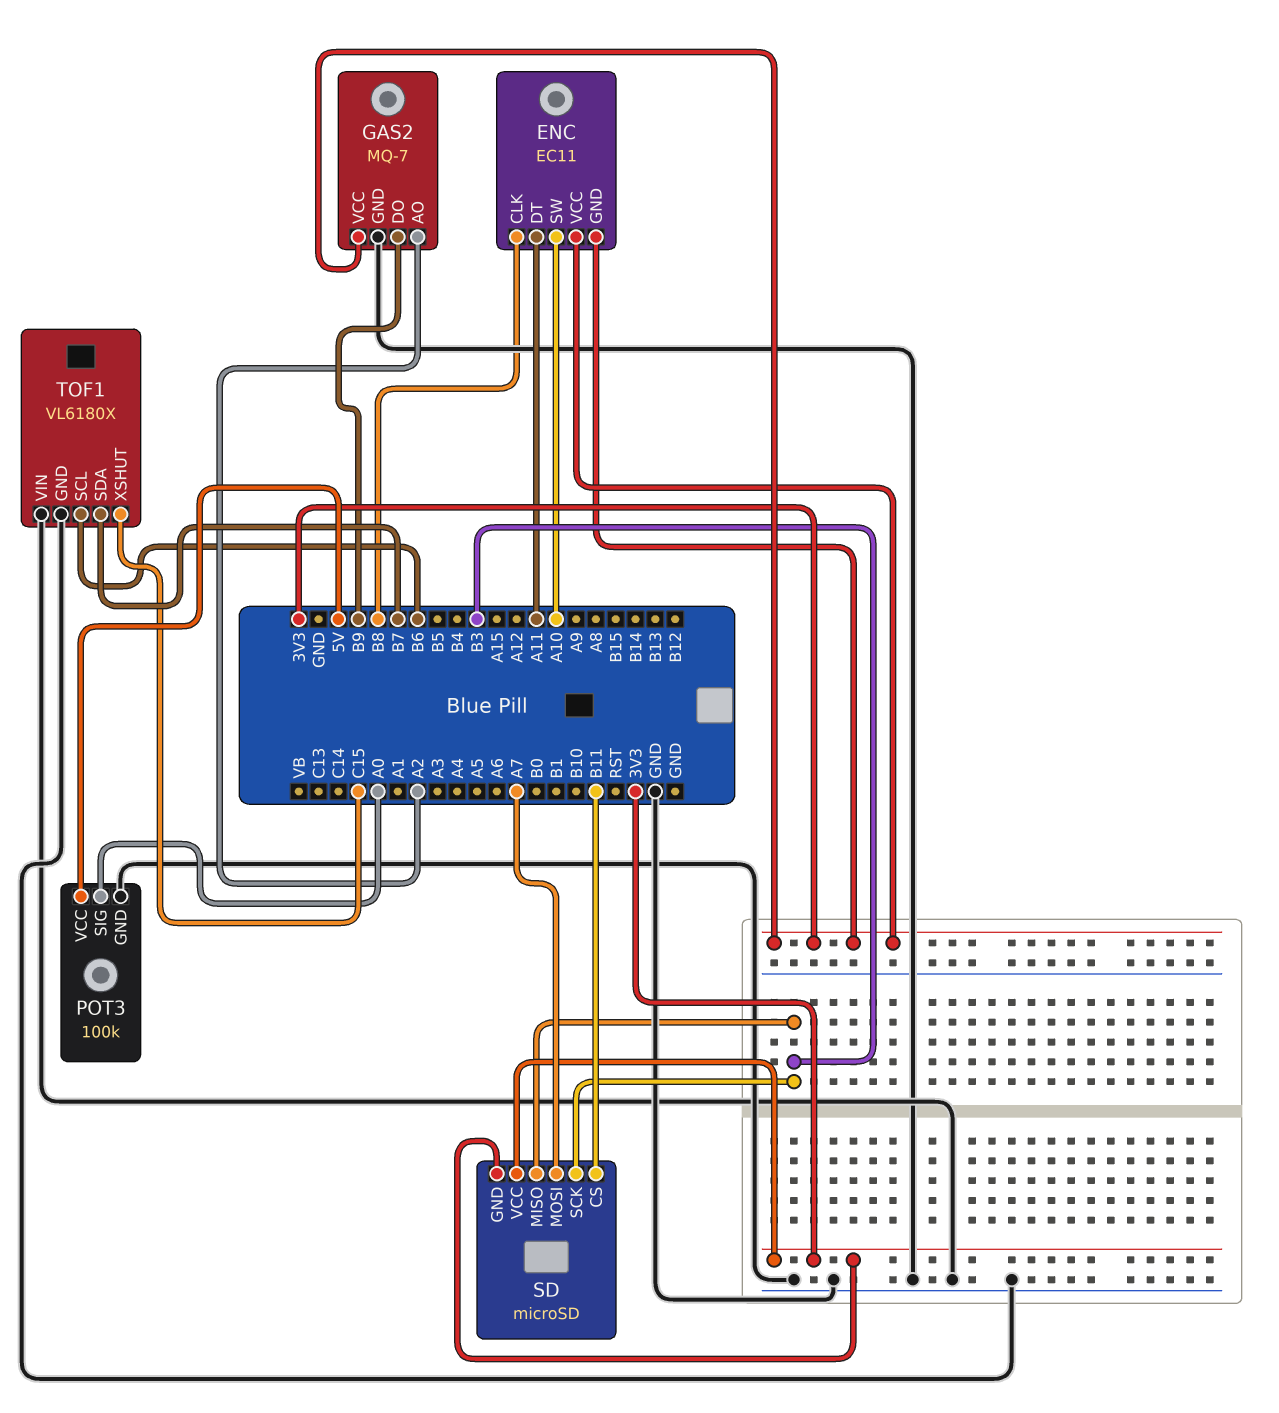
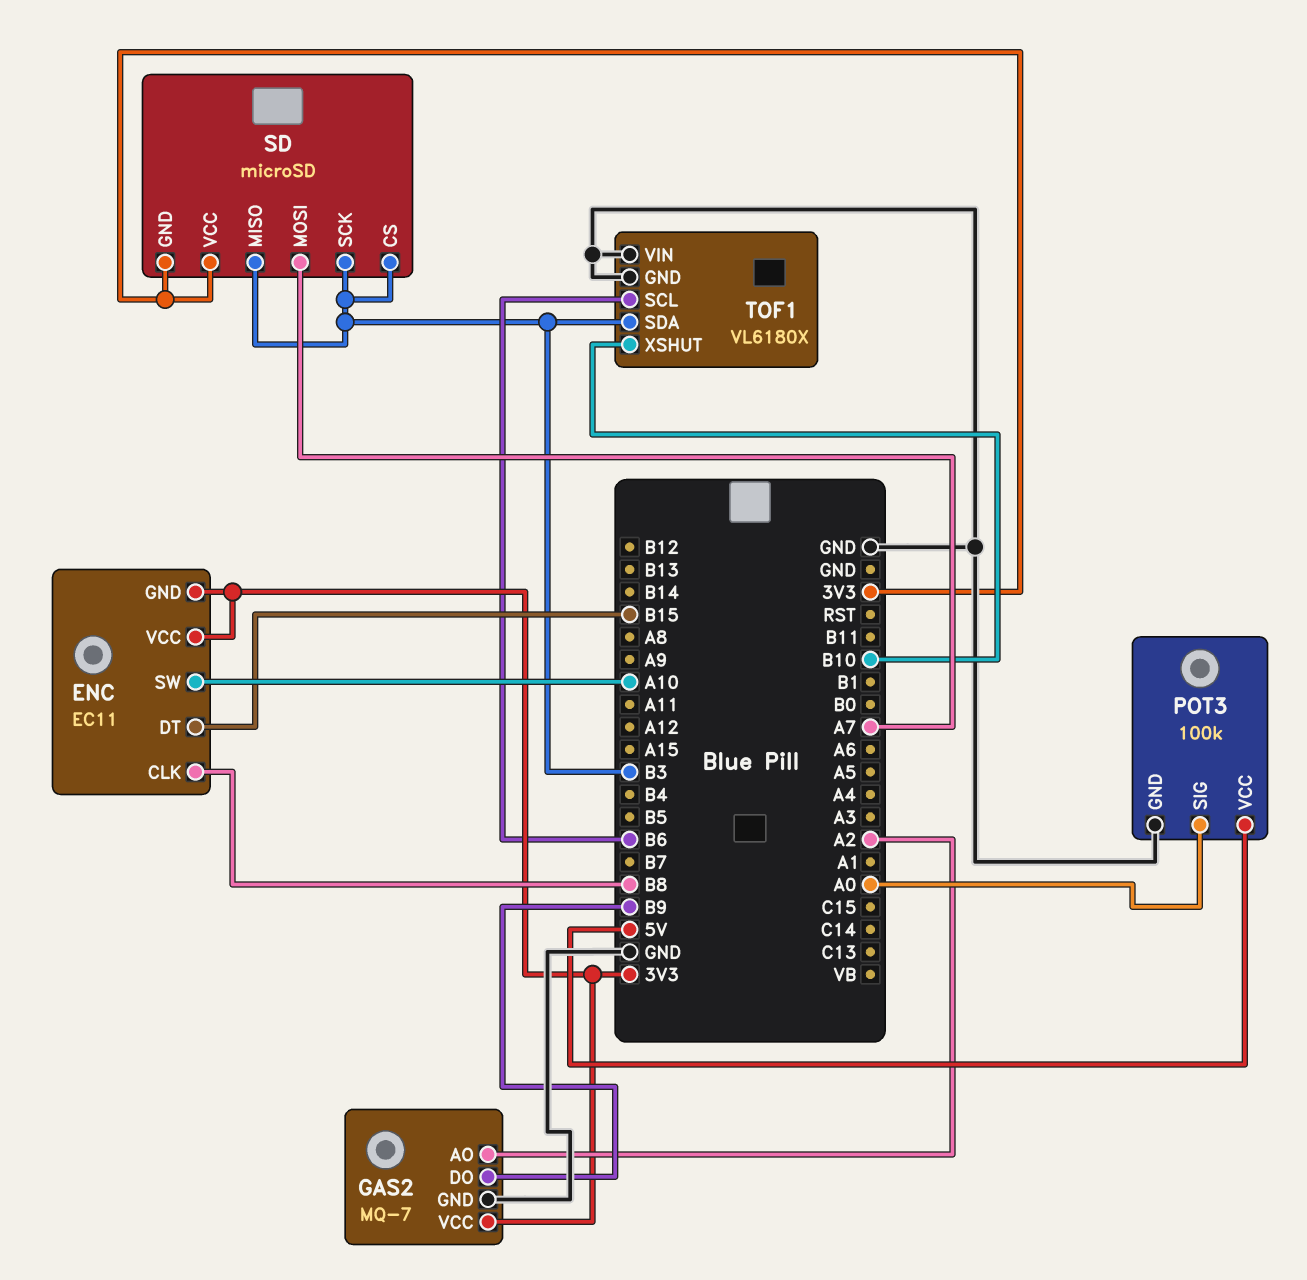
ENC pin DT: A11 -> B15
SD pin CS: B11 -> B3
TOF1 pin SDA: B7 -> B3
TOF1 pin XSHUT: C15 -> B10

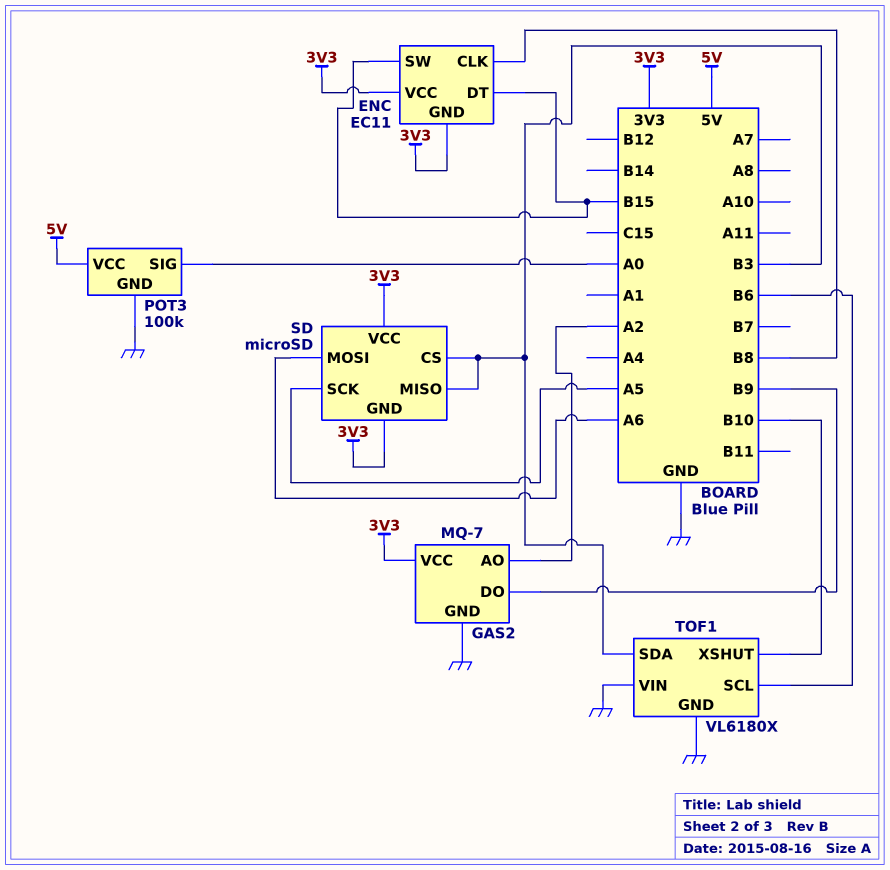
ENC pin SW: A10 -> B15
SD pin MOSI: A7 -> A6
SD pin SCK: B3 -> A5

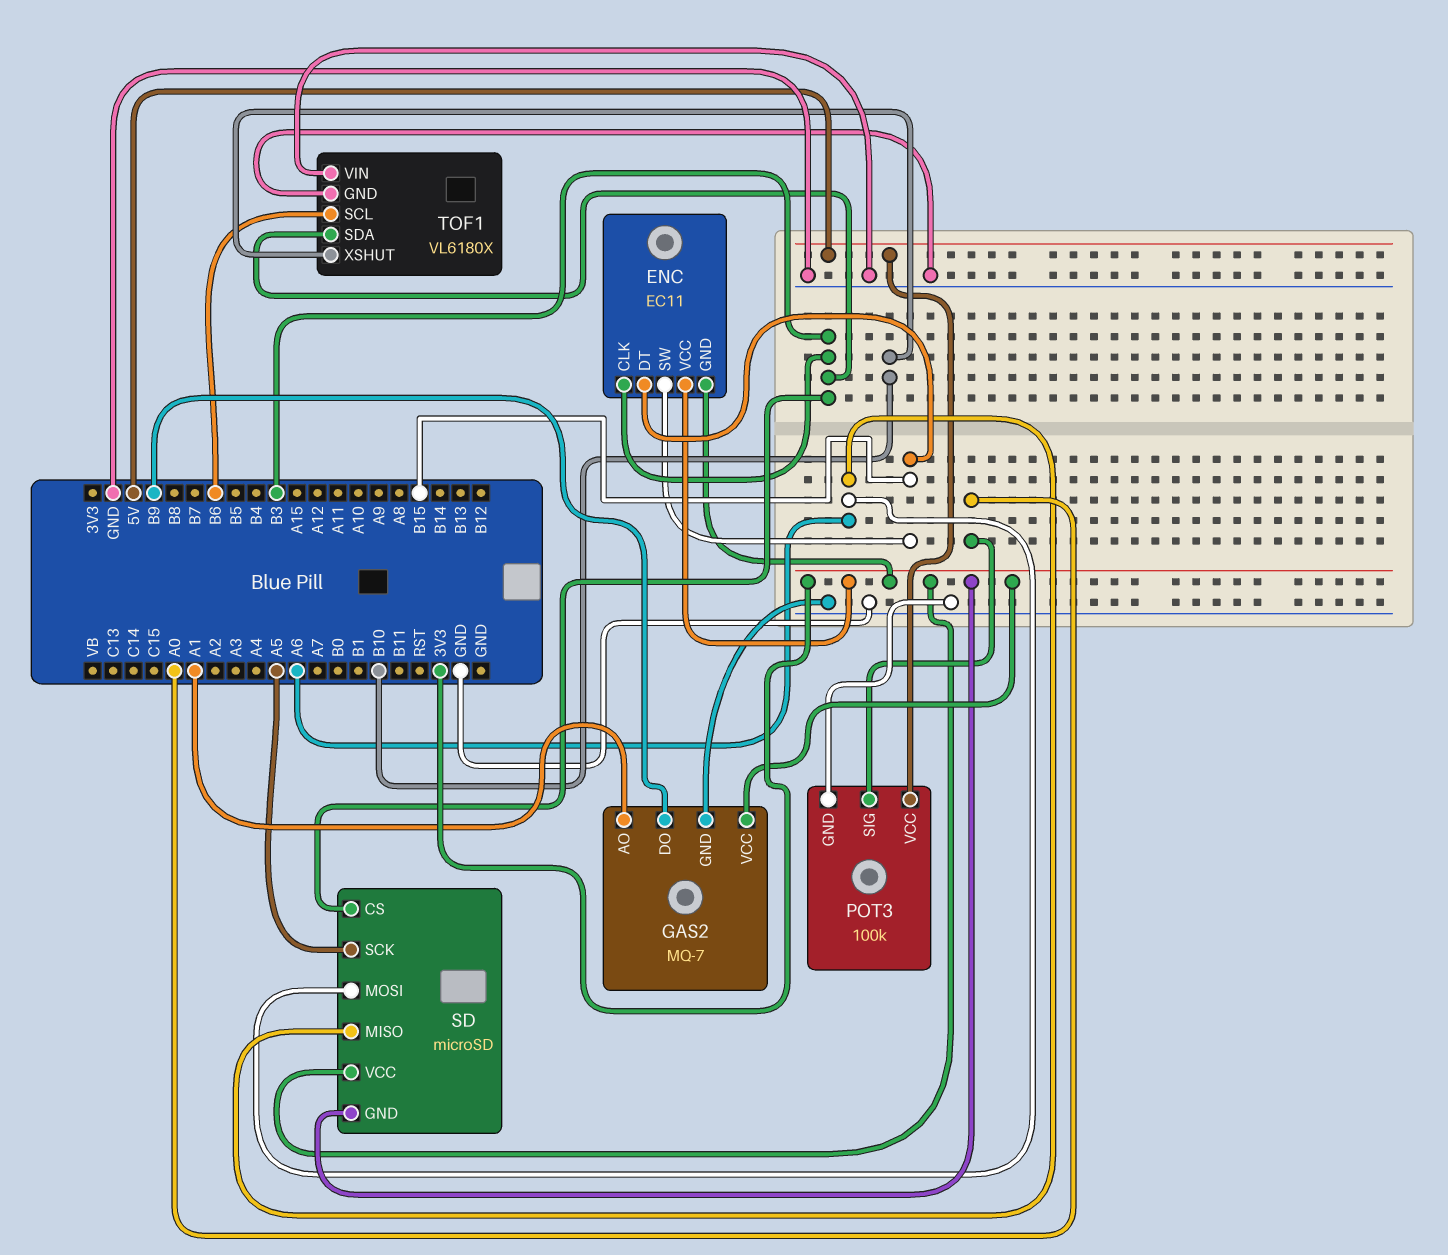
ENC pin CLK: B8 -> B3
GAS2 pin AO: A2 -> A1
SD pin MISO: B3 -> A6

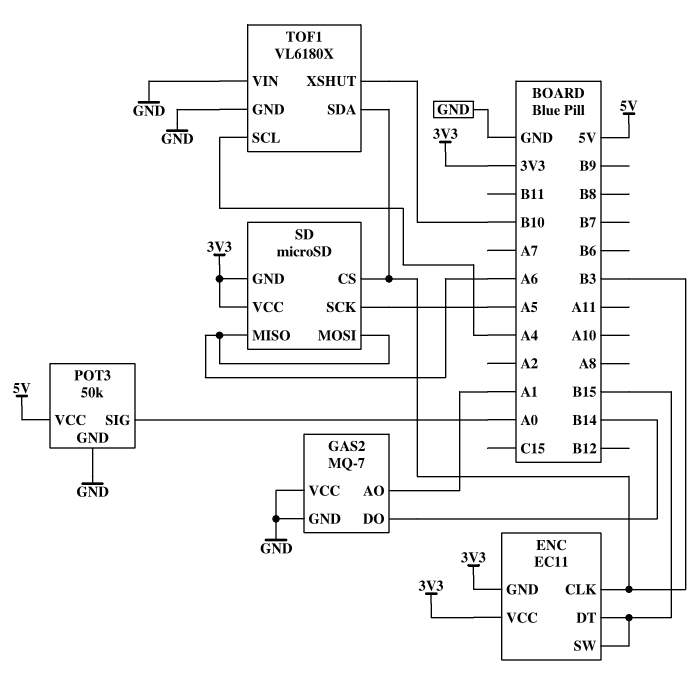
GAS2 pin DO: B9 -> B14
GAS2 pin VCC: 3V3 -> GND
POT3: 100k -> 50k
TOF1 pin SCL: B6 -> A4

